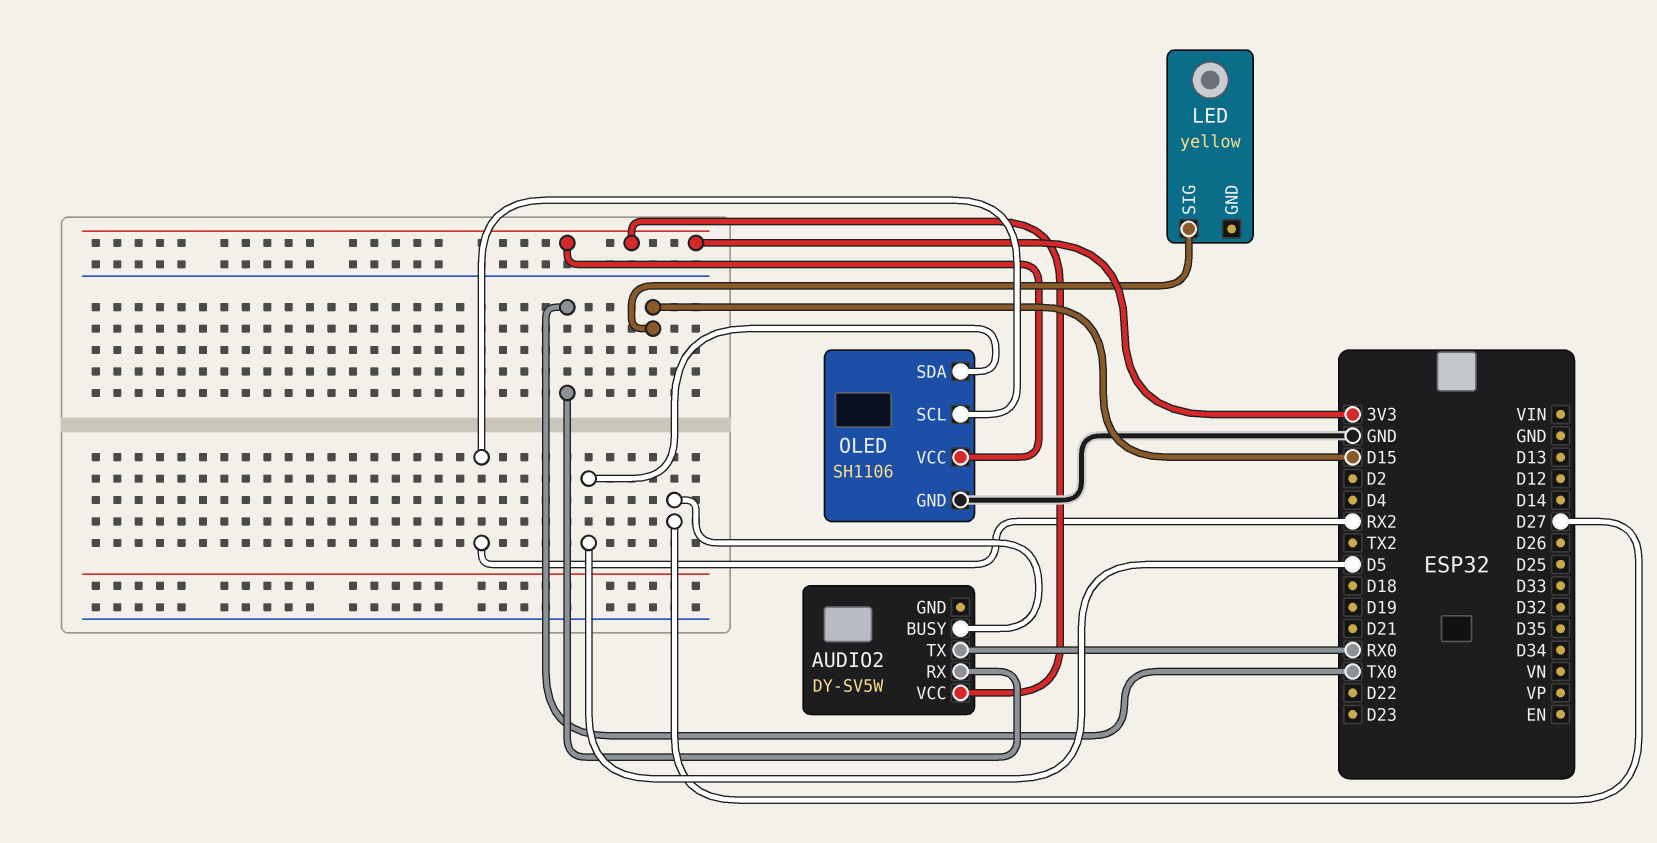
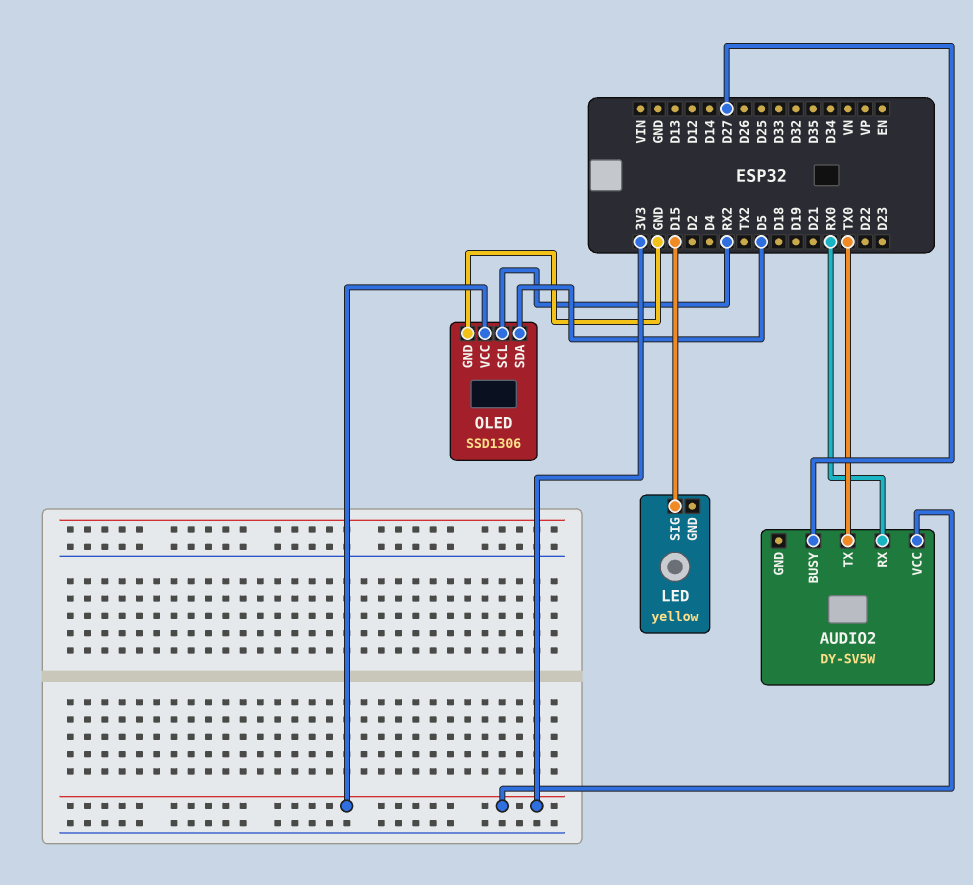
AUDIO2 pin RX: TX0 -> RX0
AUDIO2 pin TX: RX0 -> TX0
OLED: SH1106 -> SSD1306

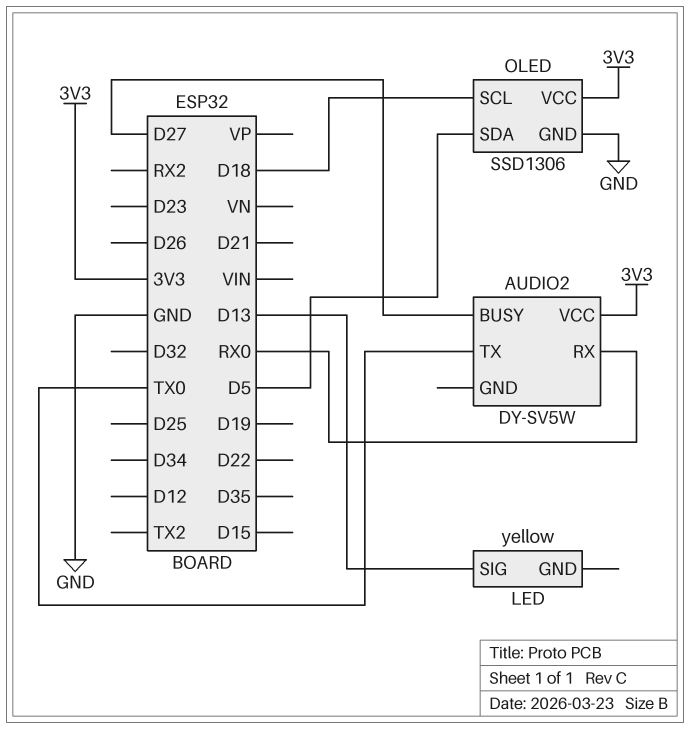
LED pin SIG: D15 -> D13
OLED pin SCL: RX2 -> D18

